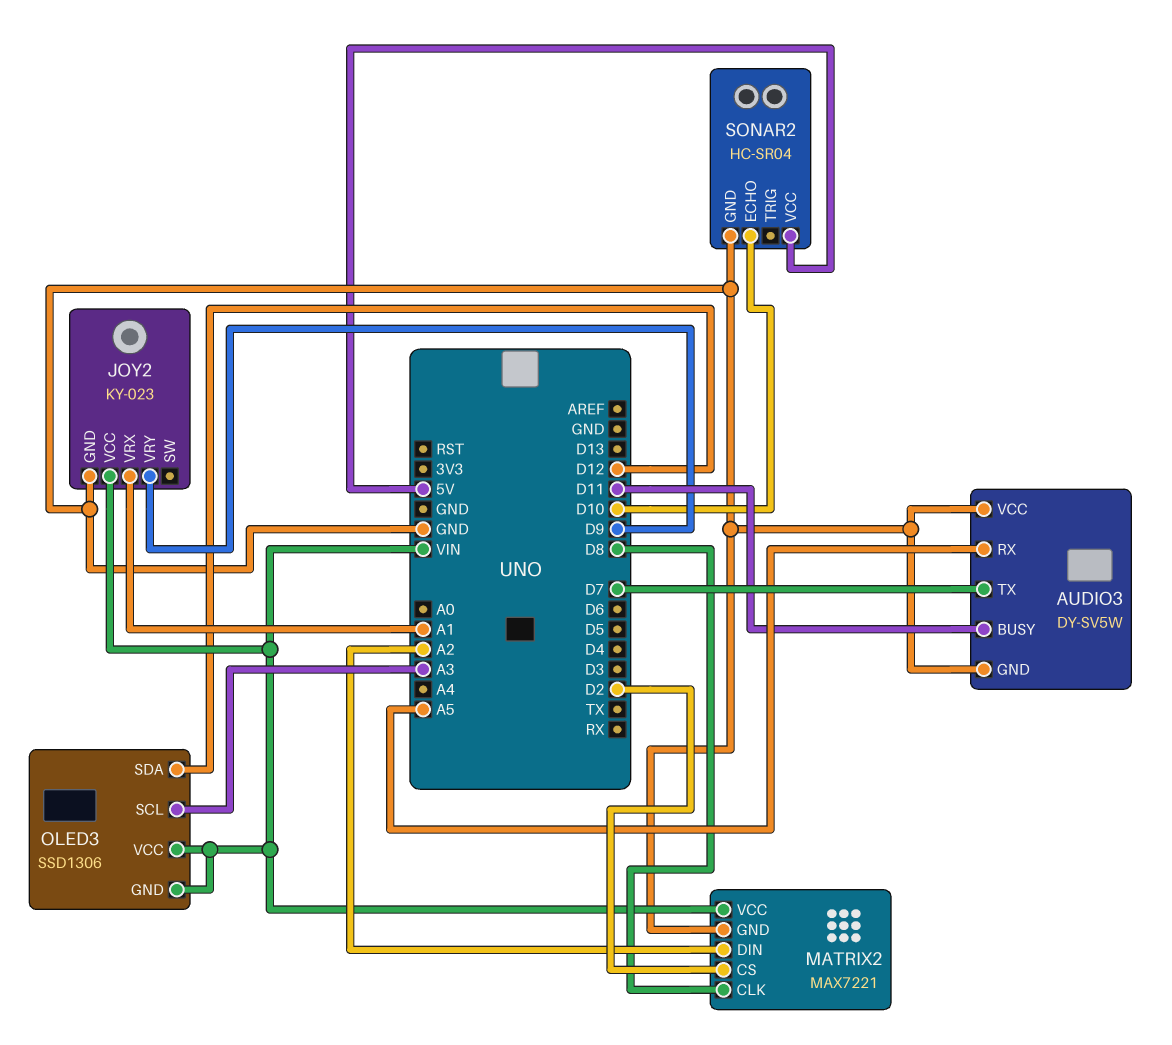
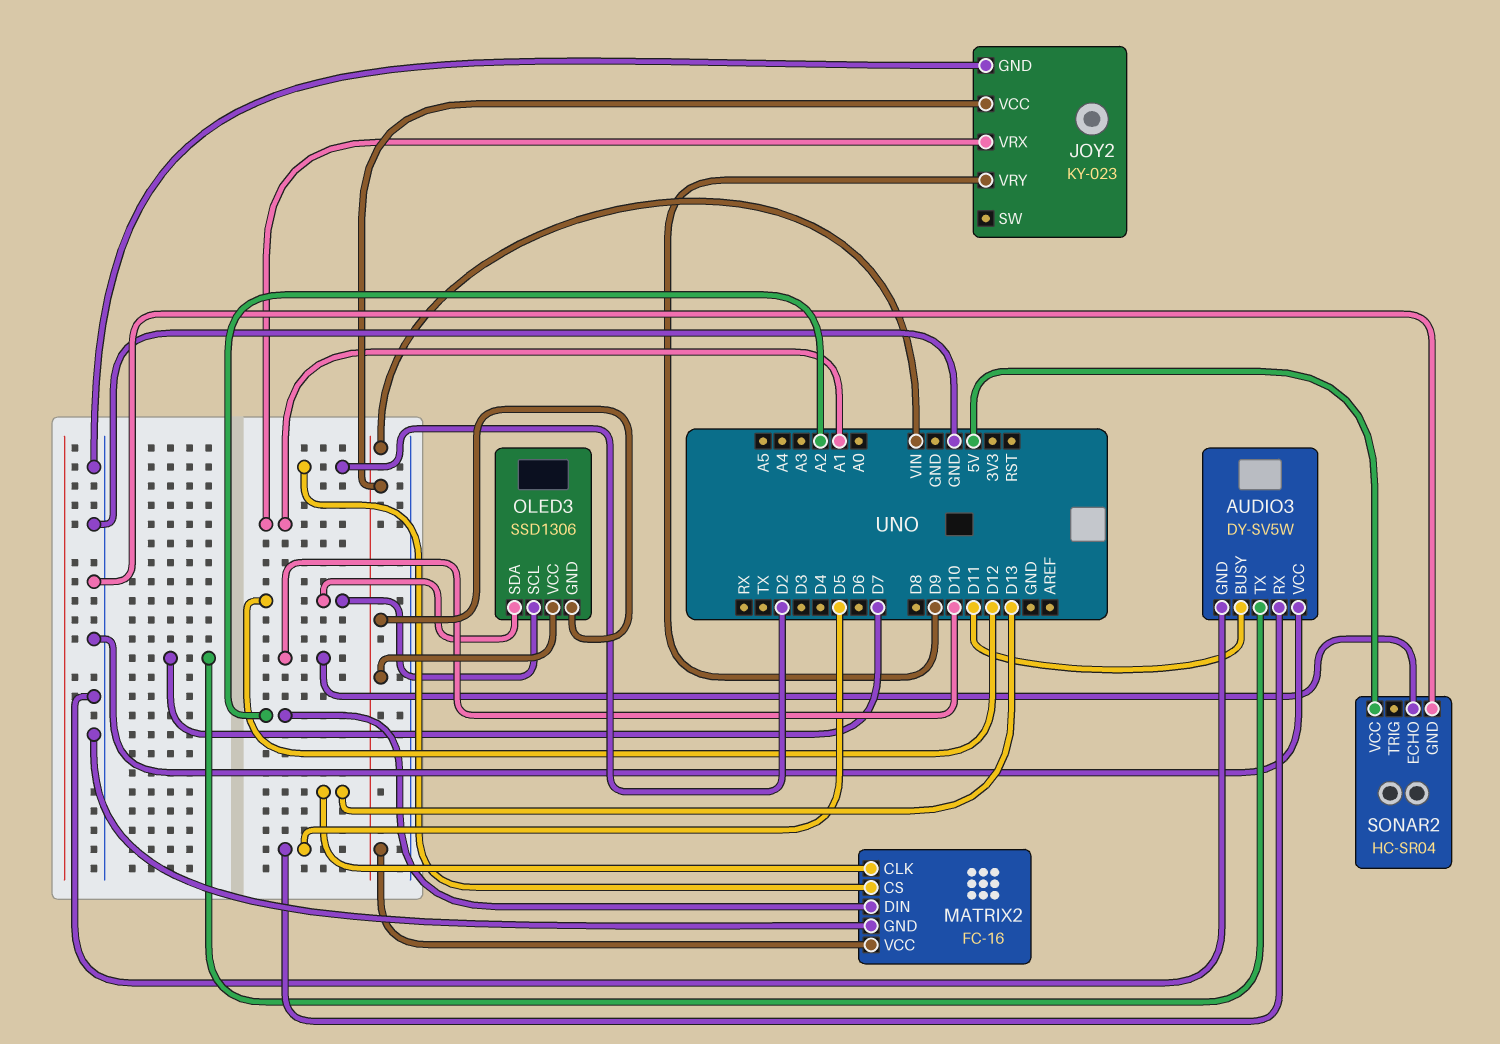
AUDIO3 pin RX: A5 -> D5
MATRIX2: MAX7221 -> FC-16
MATRIX2 pin CLK: D8 -> D13
OLED3 pin SCL: A3 -> D12

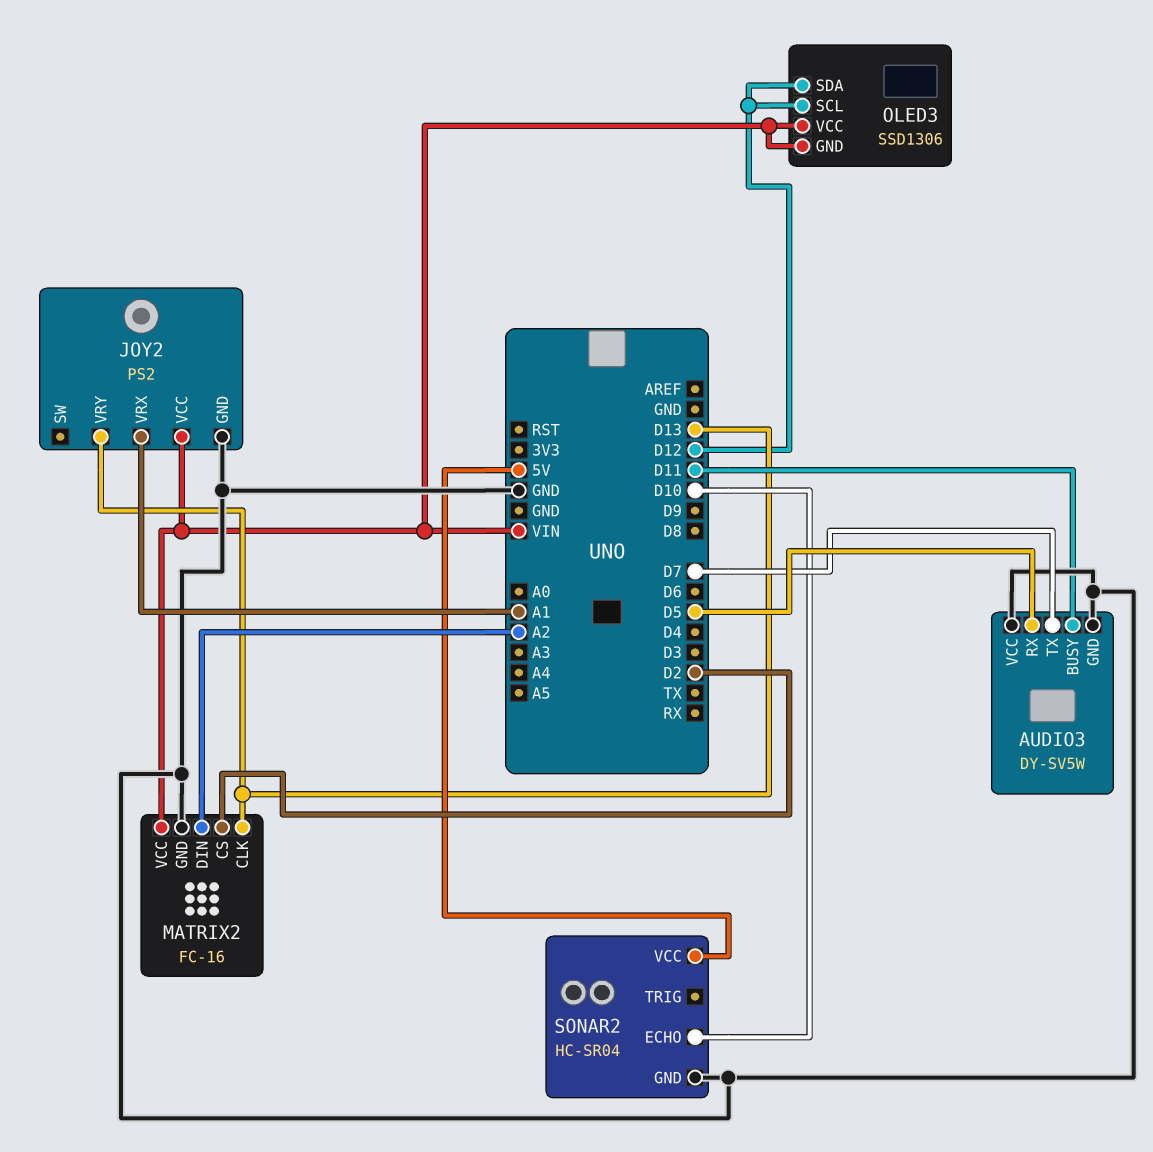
JOY2: KY-023 -> PS2
JOY2 pin VRY: D9 -> D13

